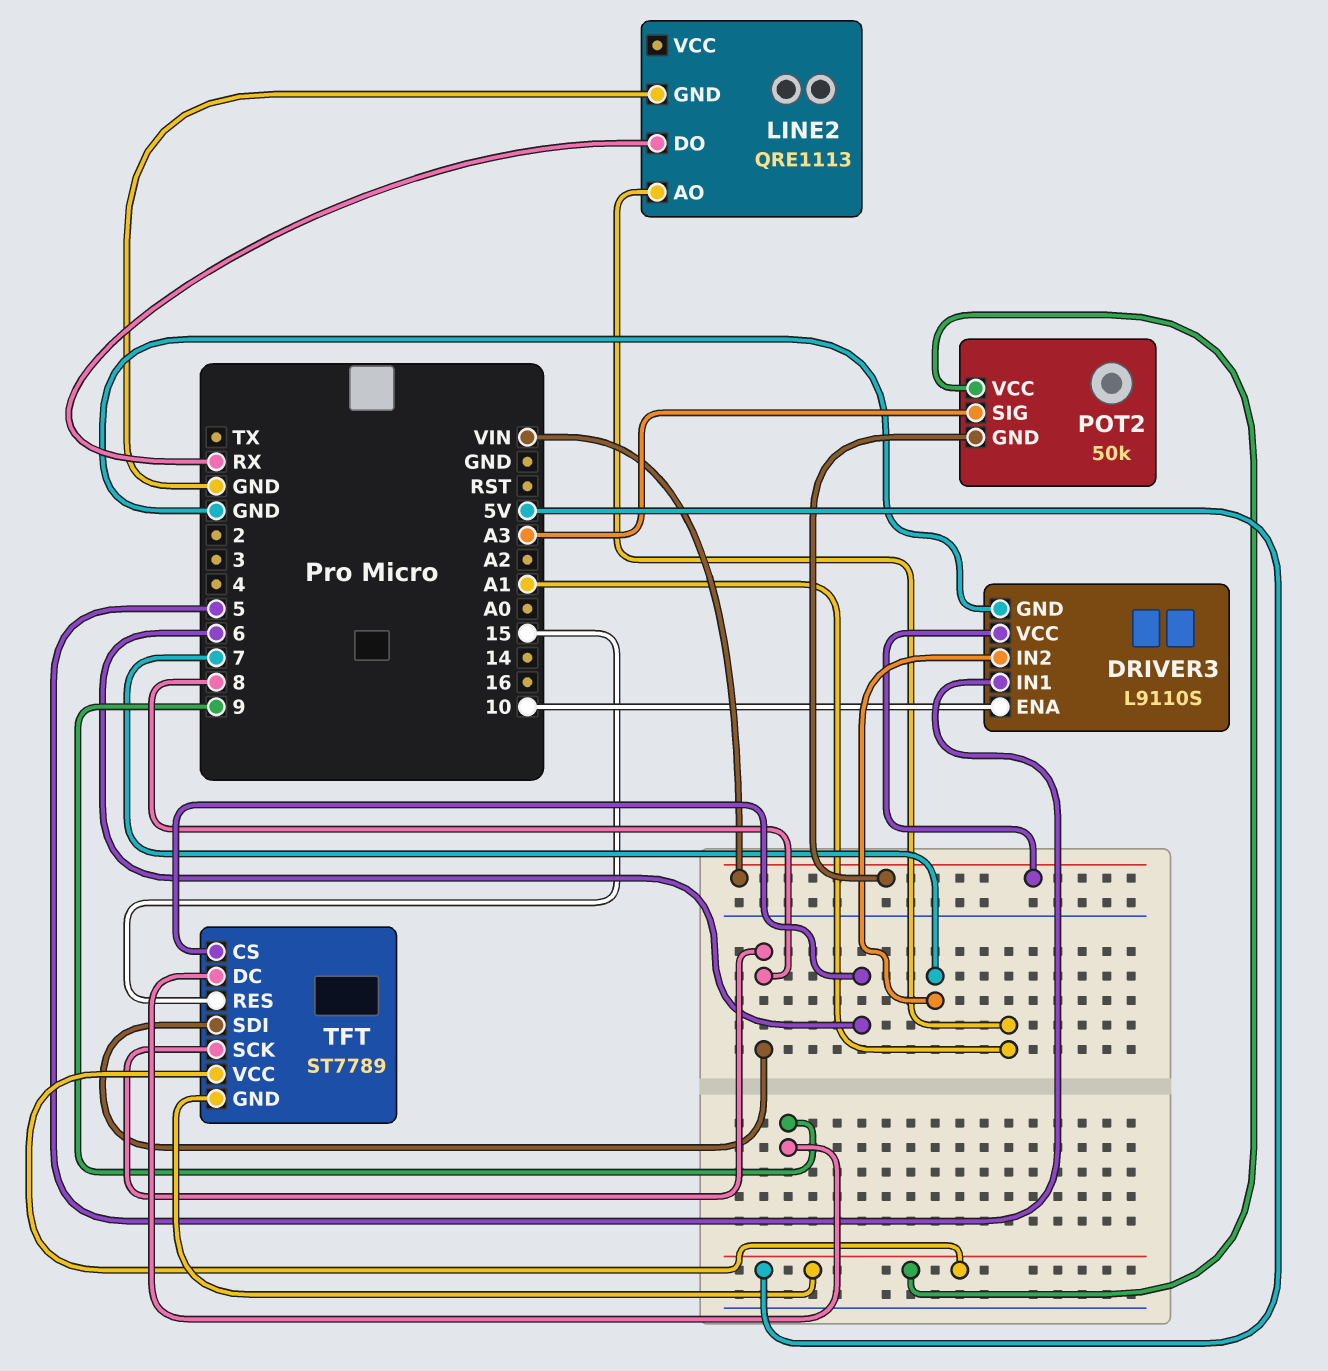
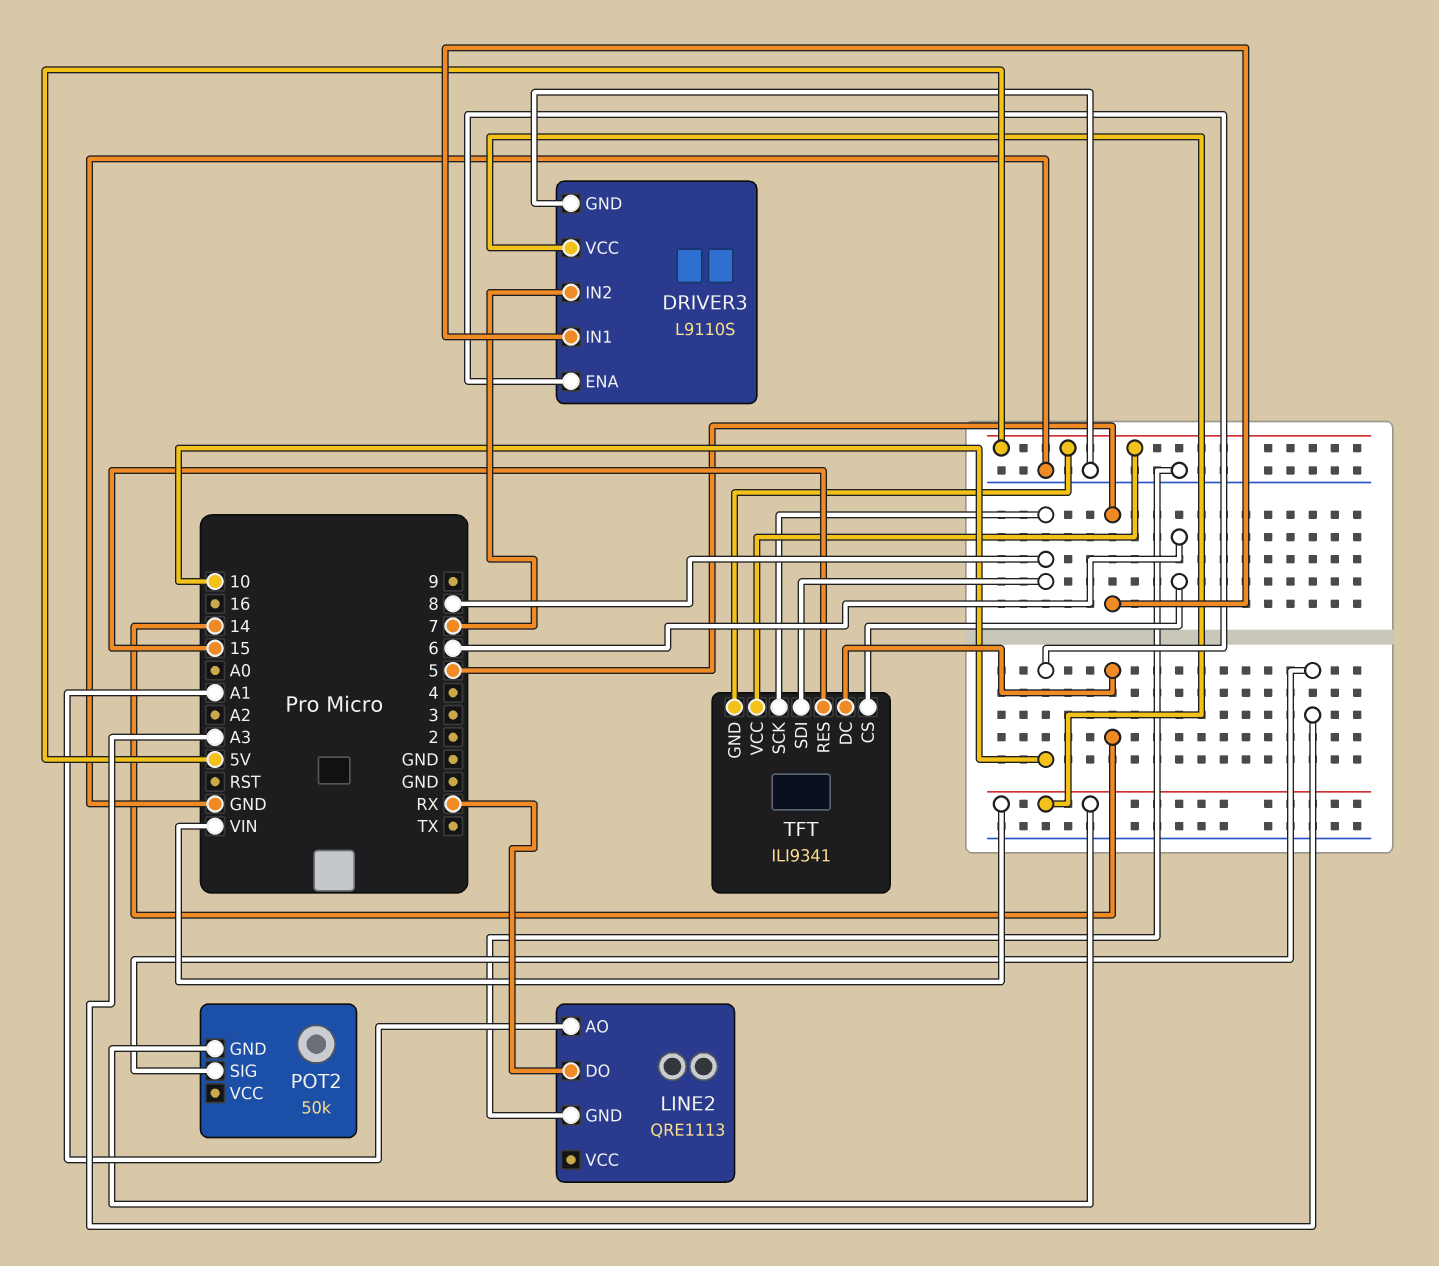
POT2 pin VCC: 5V -> none
TFT: ST7789 -> ILI9341
TFT pin DC: 9 -> 14

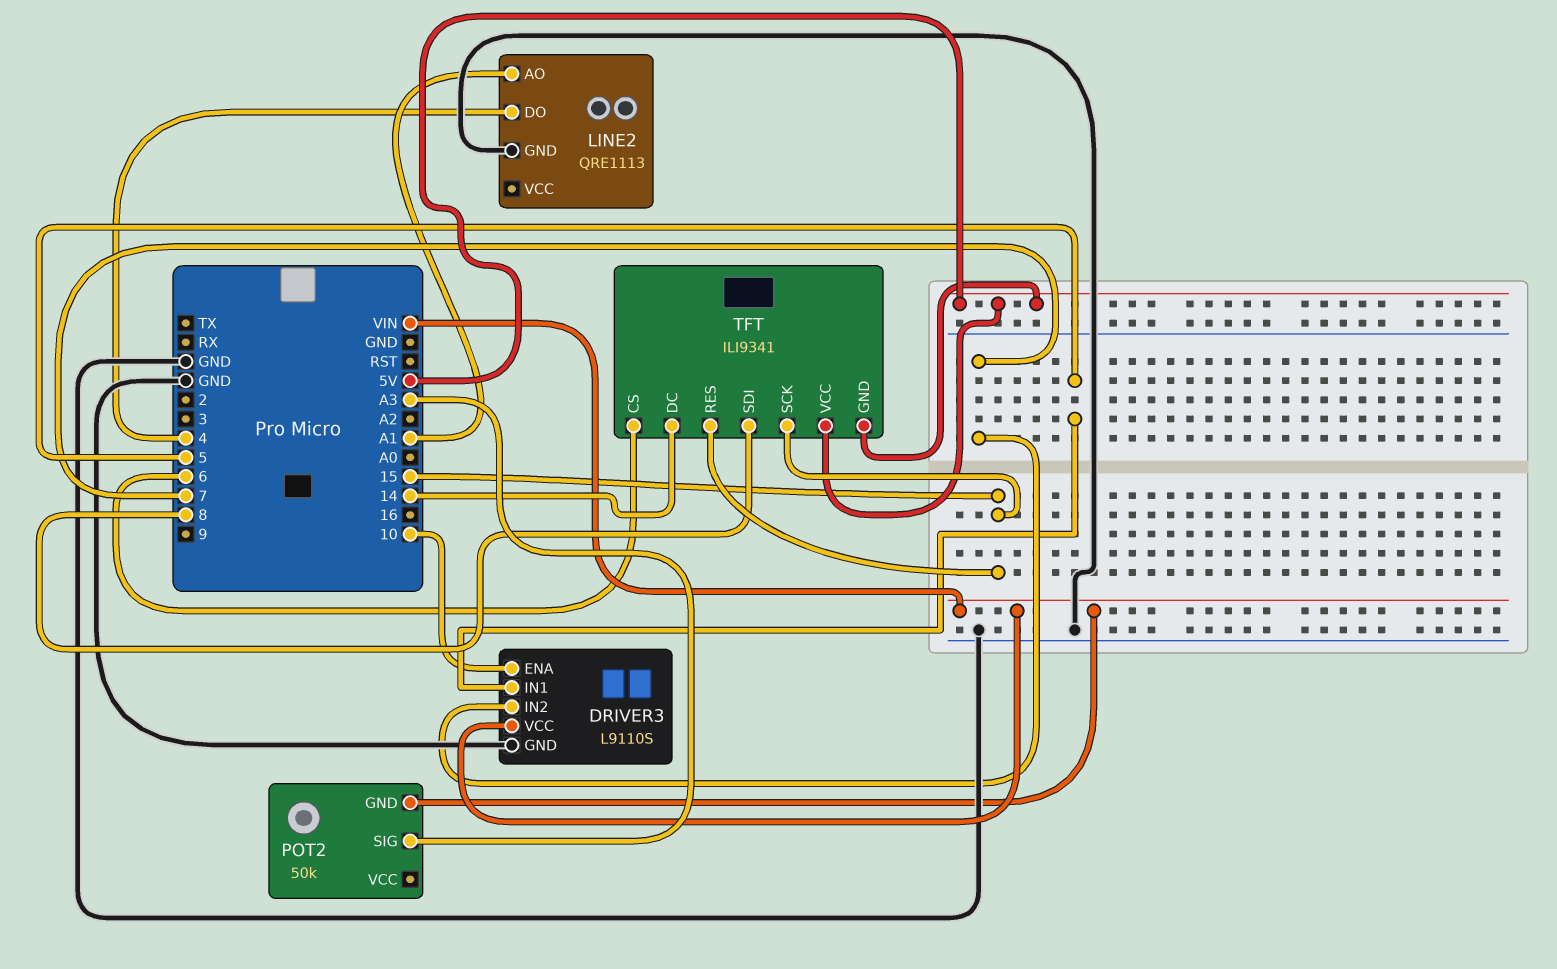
LINE2 pin DO: RX -> 4
TFT pin SCK: 8 -> 15

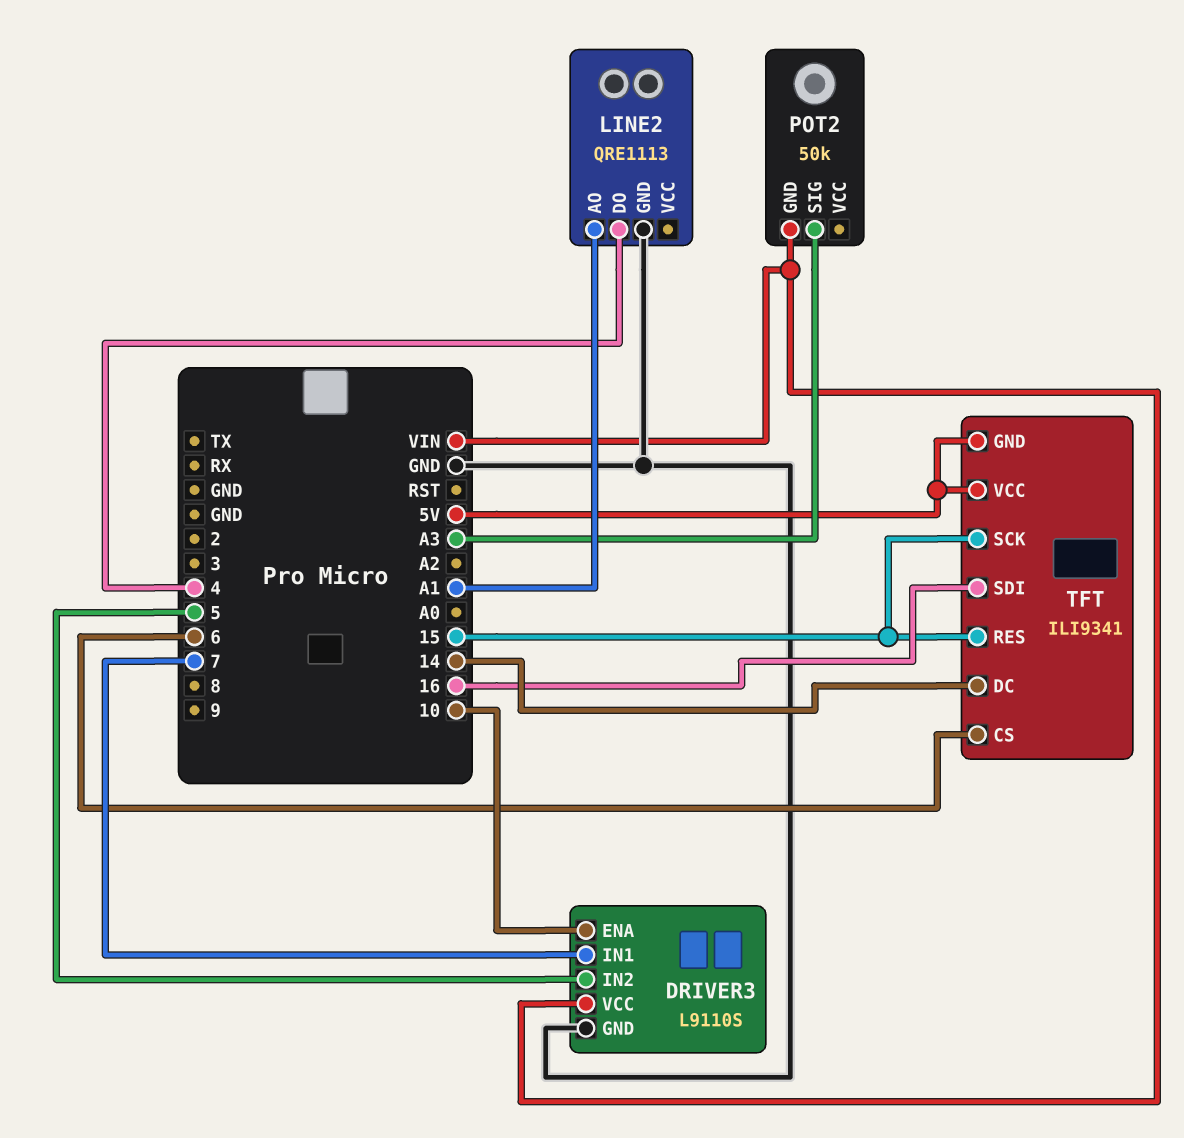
DRIVER3 pin IN1: 5 -> 7
DRIVER3 pin IN2: 7 -> 5
TFT pin SDI: 8 -> 16

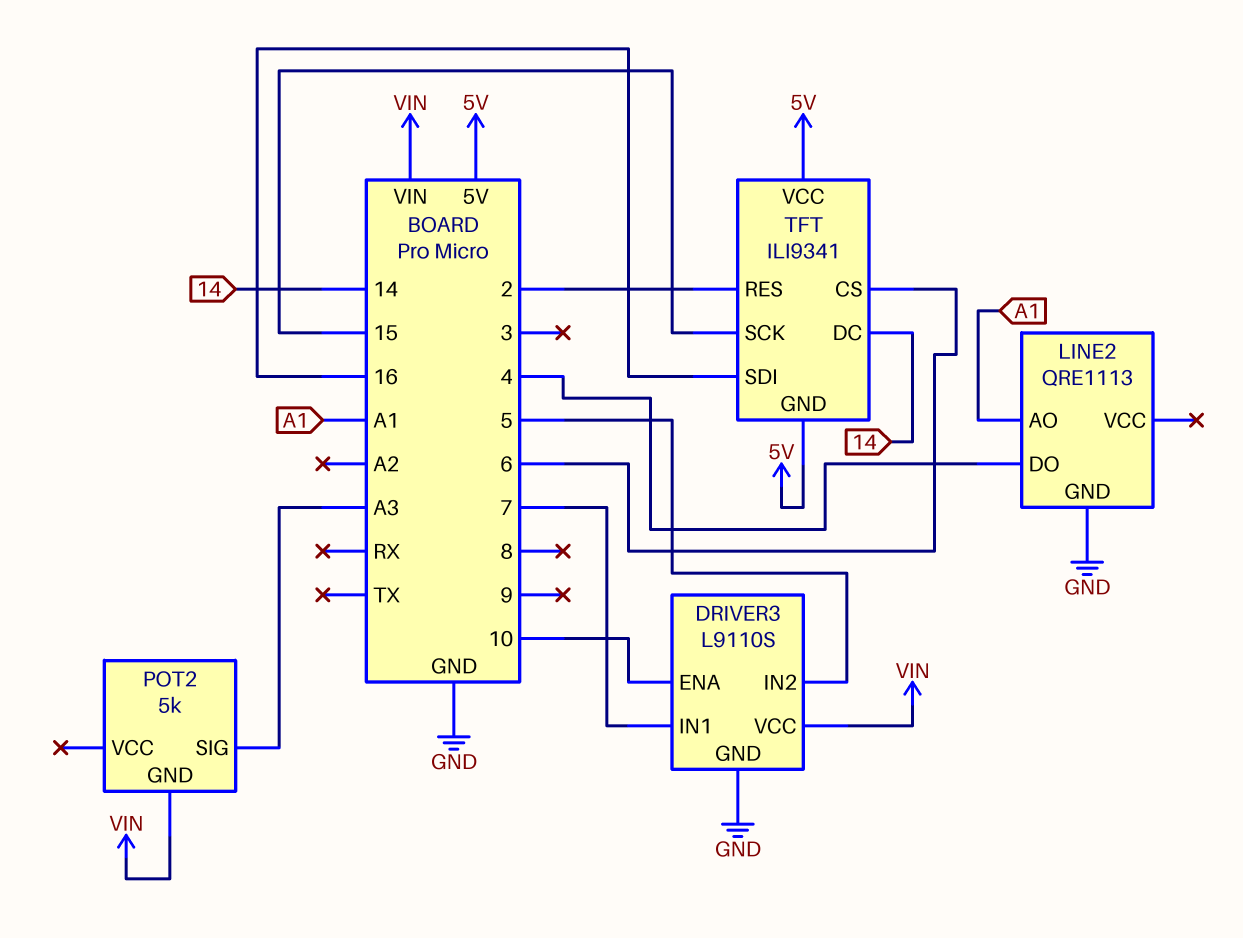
POT2: 50k -> 5k
TFT pin RES: 15 -> 2

